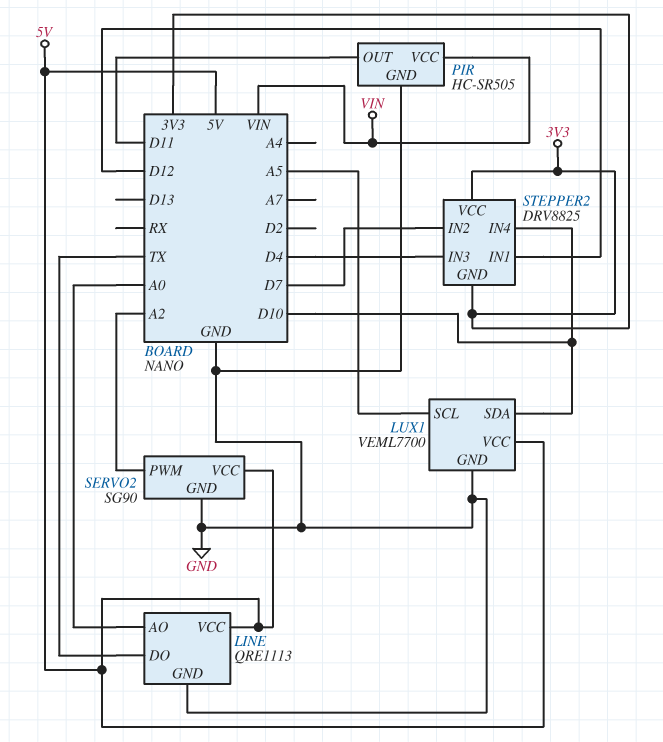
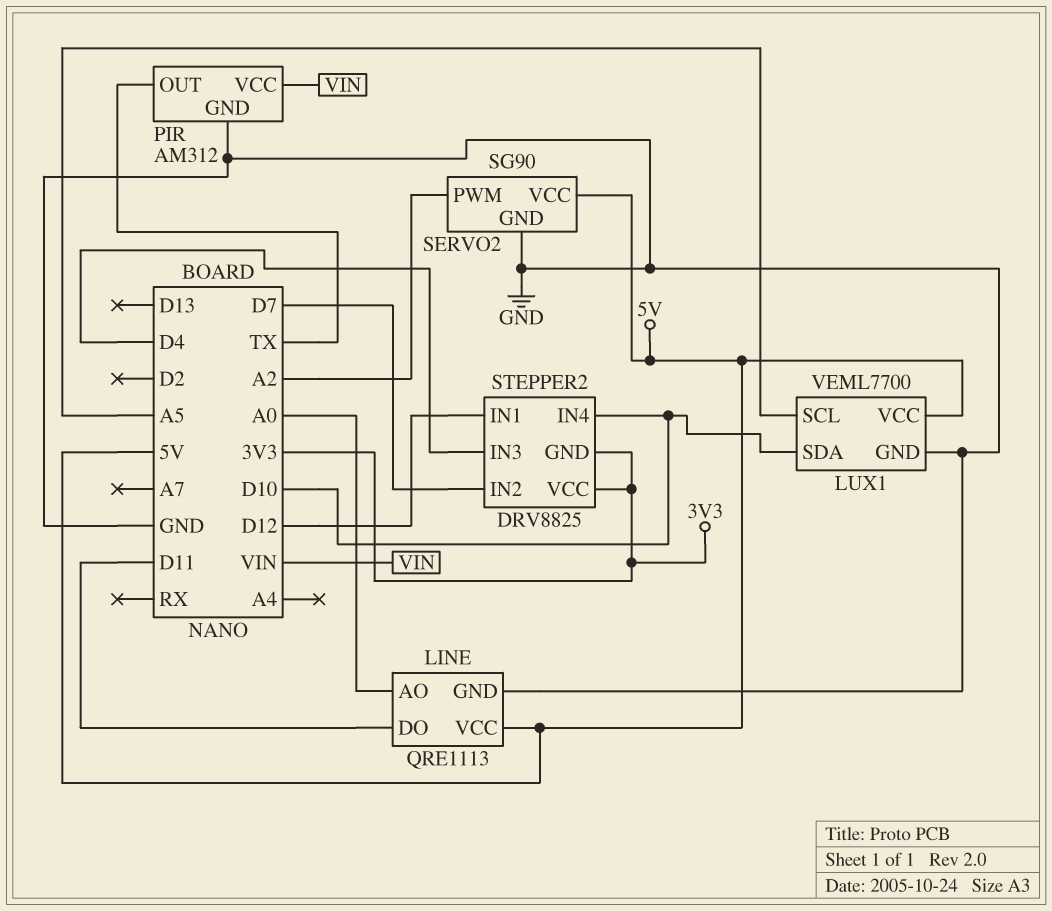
LINE pin DO: TX -> D11
PIR: HC-SR505 -> AM312
PIR pin OUT: D11 -> TX

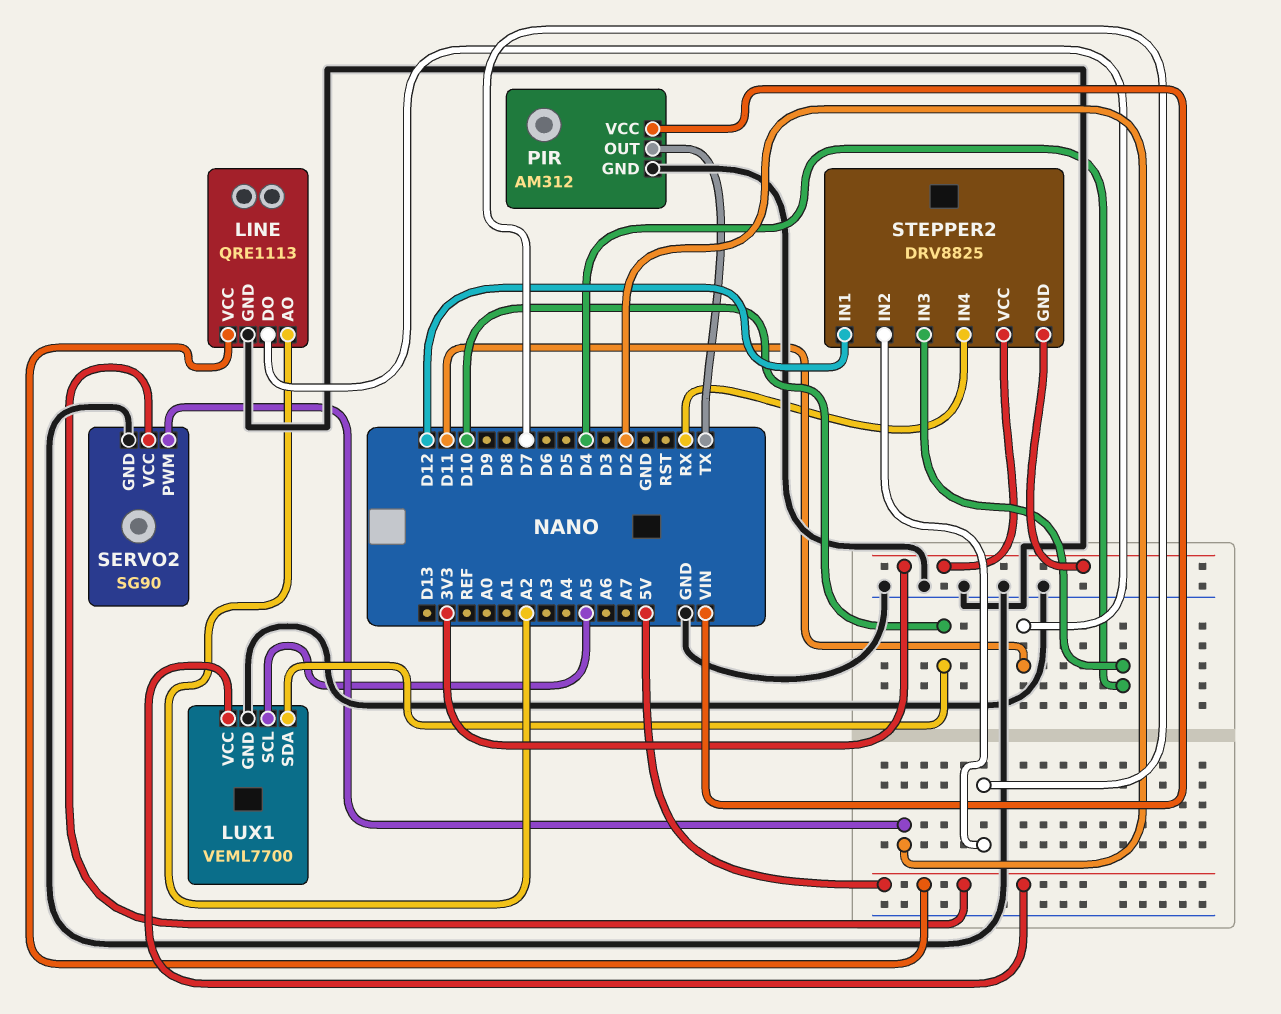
LINE pin AO: A0 -> A2
SERVO2 pin PWM: A2 -> D2
STEPPER2 pin IN4: D10 -> RX

